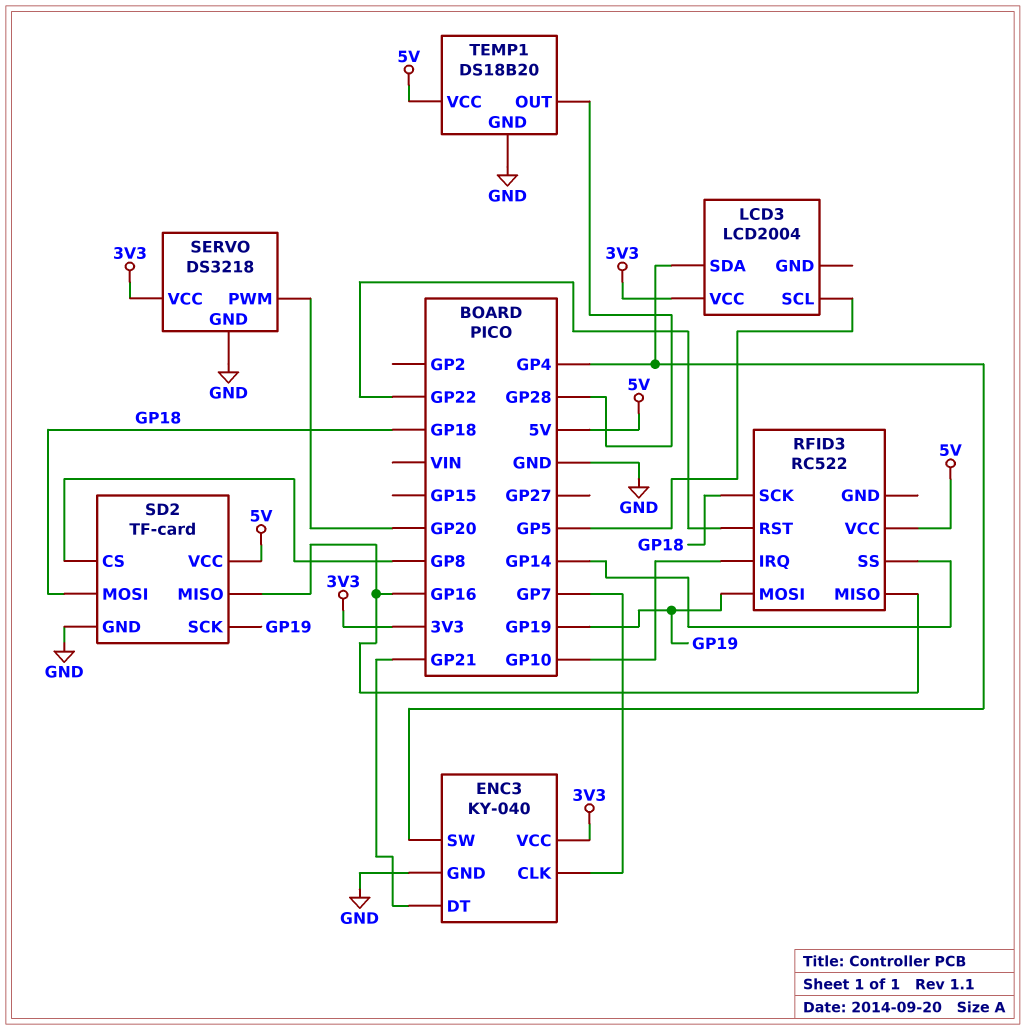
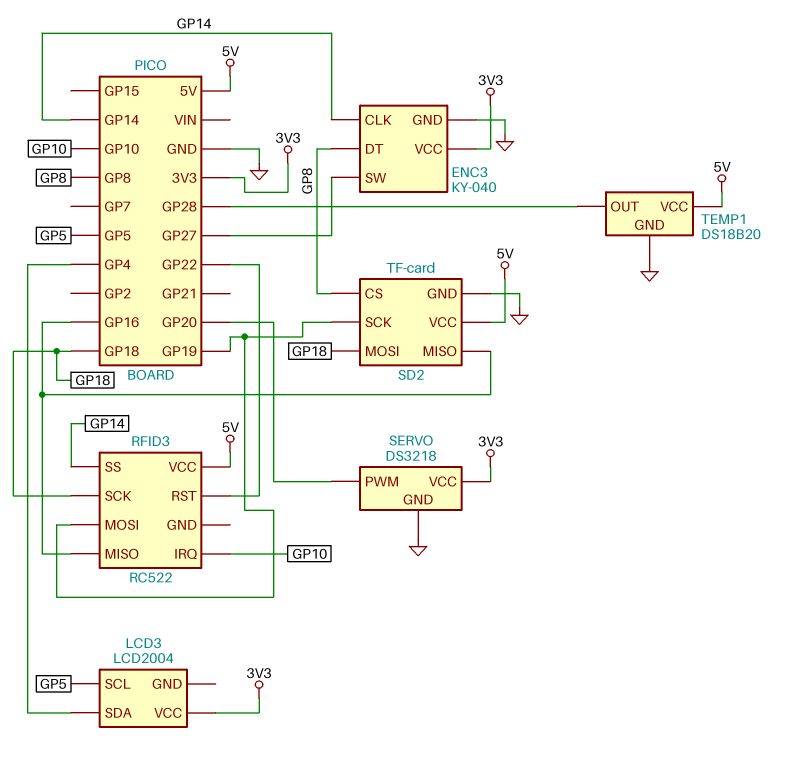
ENC3 pin CLK: GP7 -> GP14
ENC3 pin DT: GP21 -> GP8
ENC3 pin SW: GP4 -> GP27

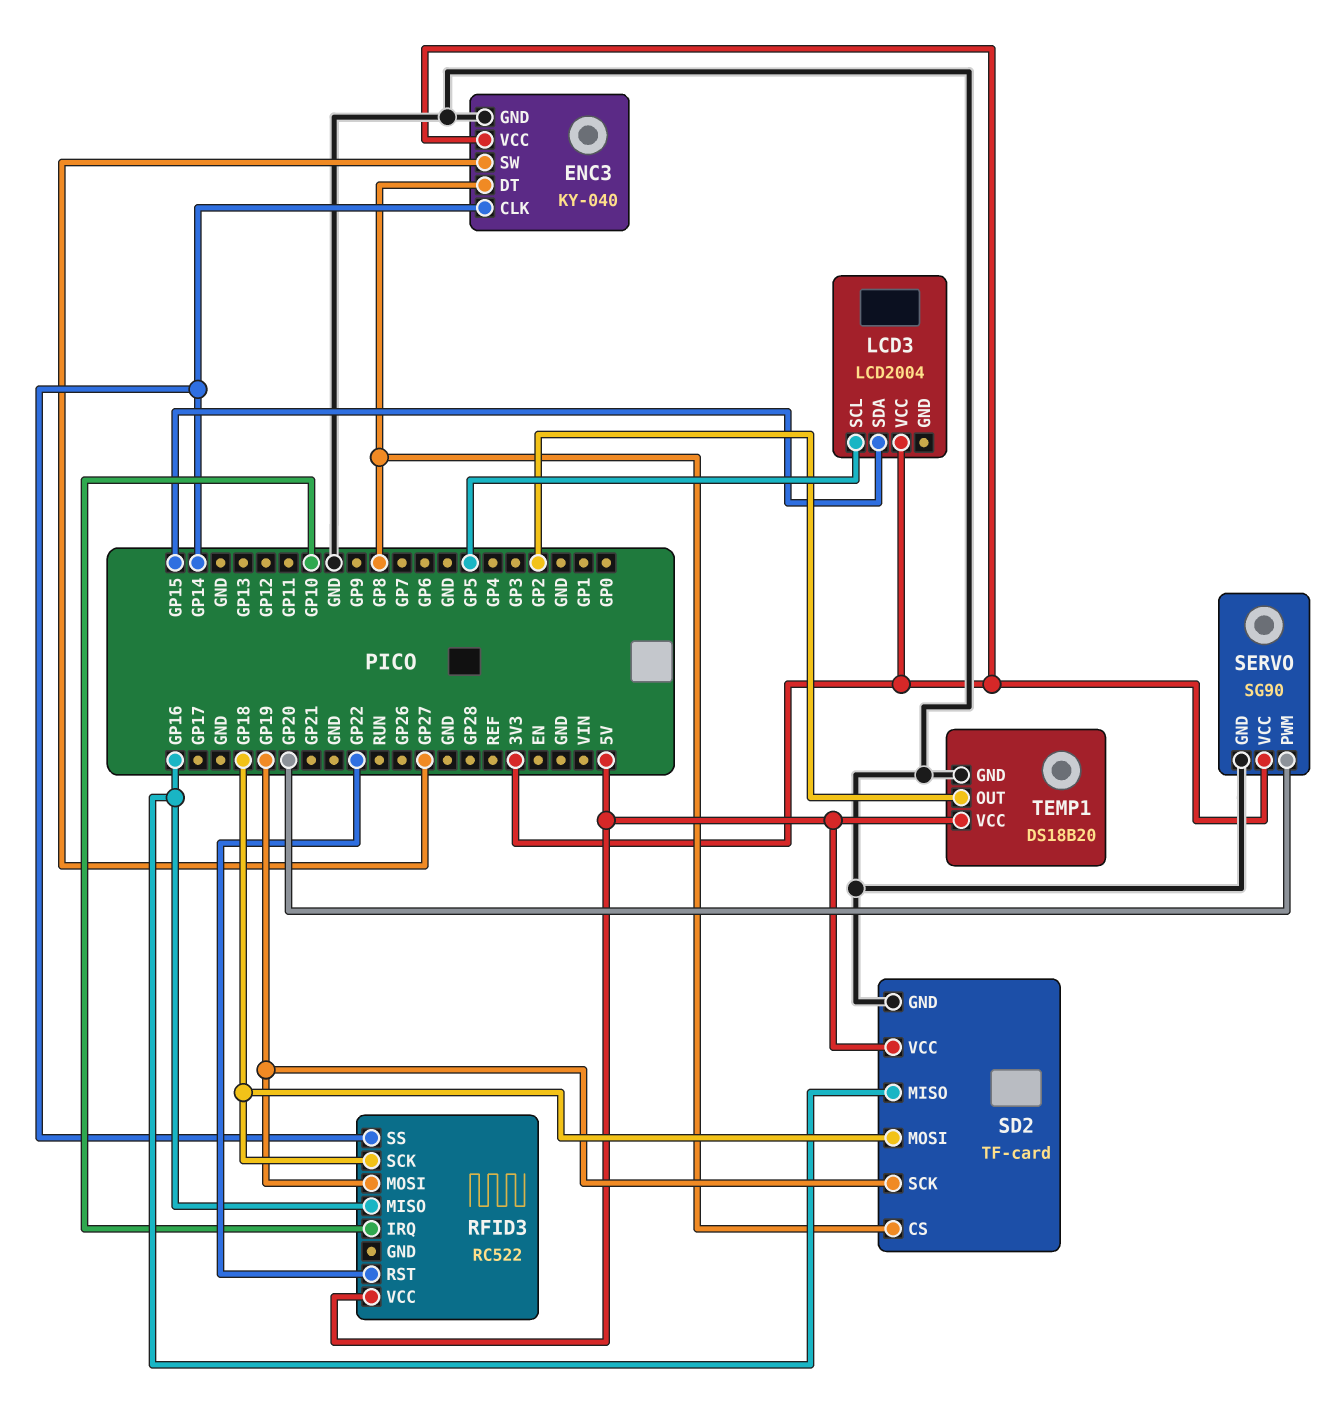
LCD3 pin SDA: GP4 -> GP15
SERVO: DS3218 -> SG90
TEMP1 pin OUT: GP28 -> GP2

